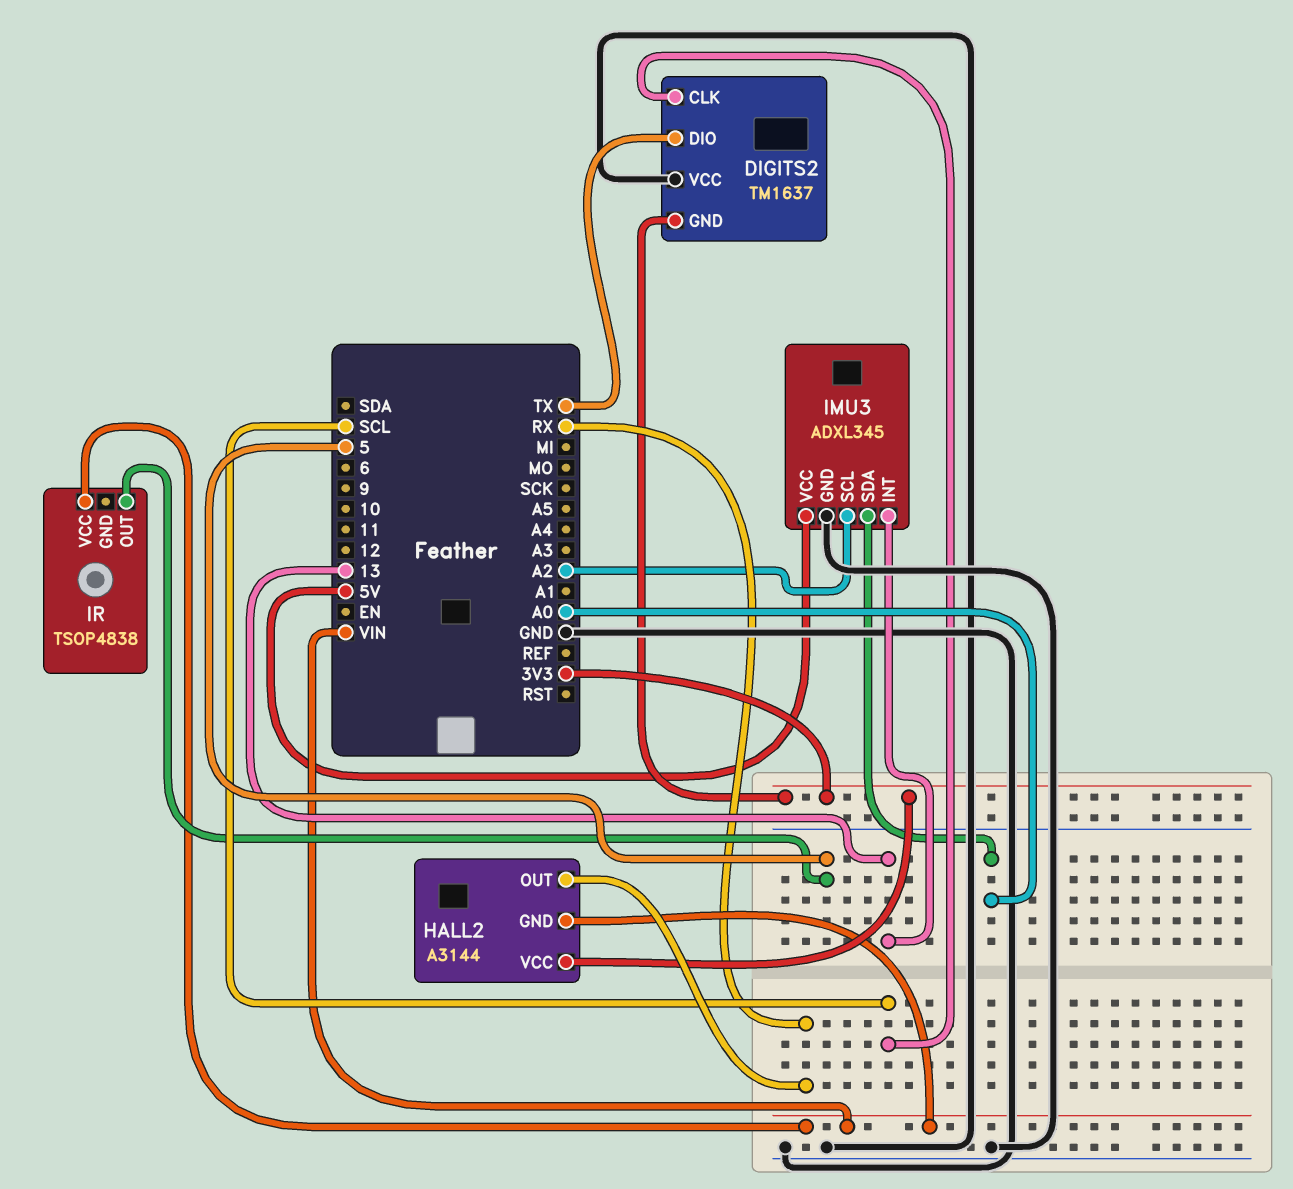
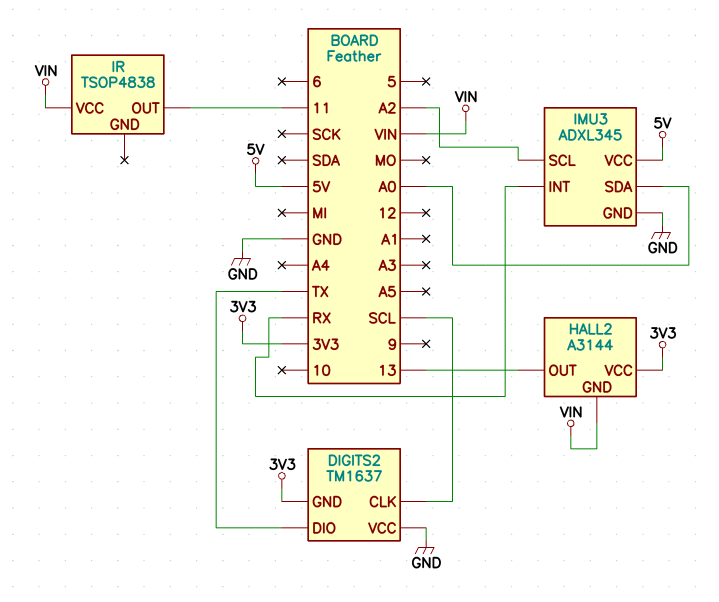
HALL2 pin OUT: RX -> 13
IMU3 pin INT: 13 -> RX
IR pin OUT: 5 -> 11

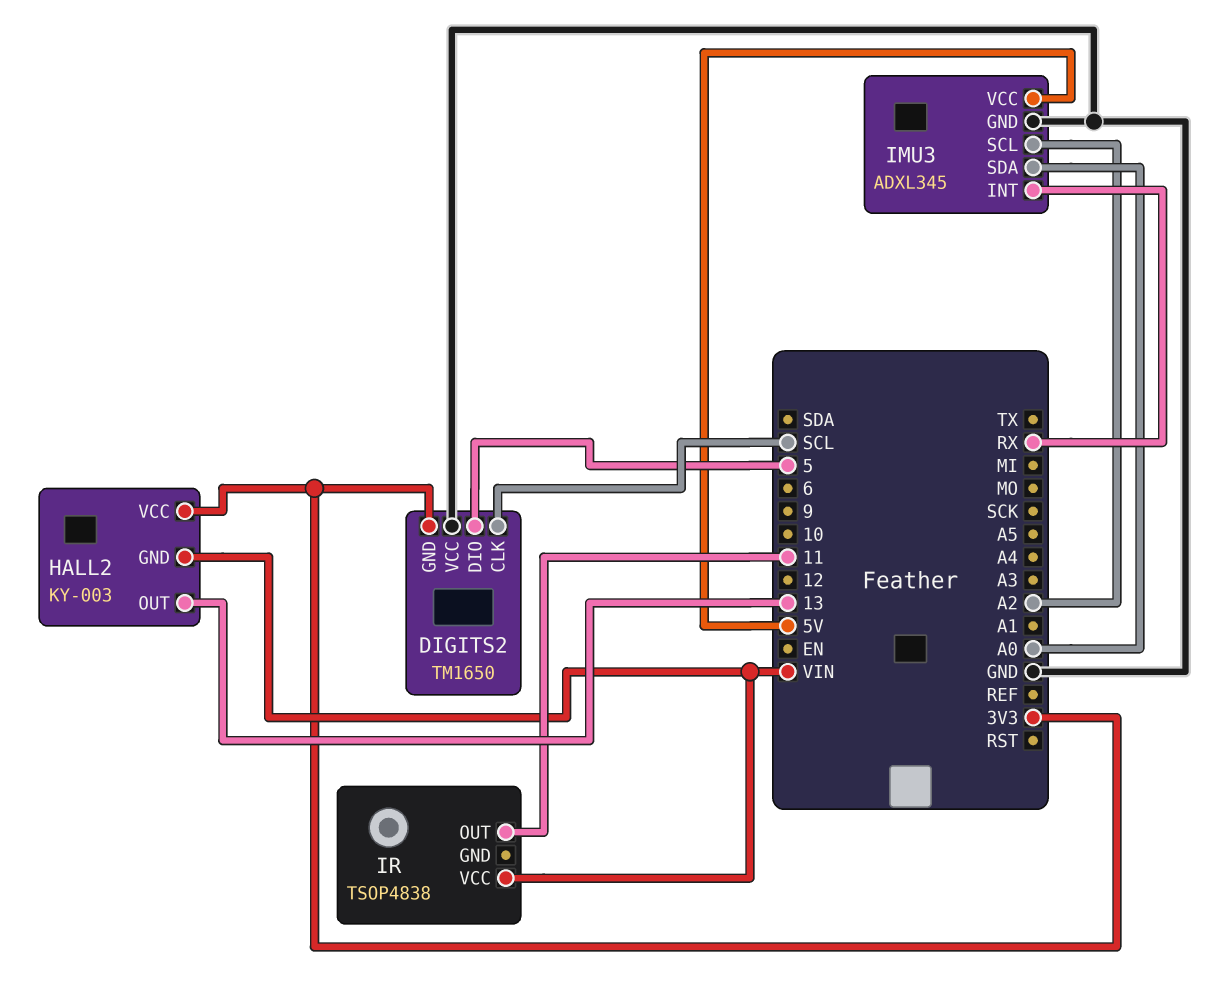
DIGITS2: TM1637 -> TM1650
DIGITS2 pin DIO: TX -> 5
HALL2: A3144 -> KY-003

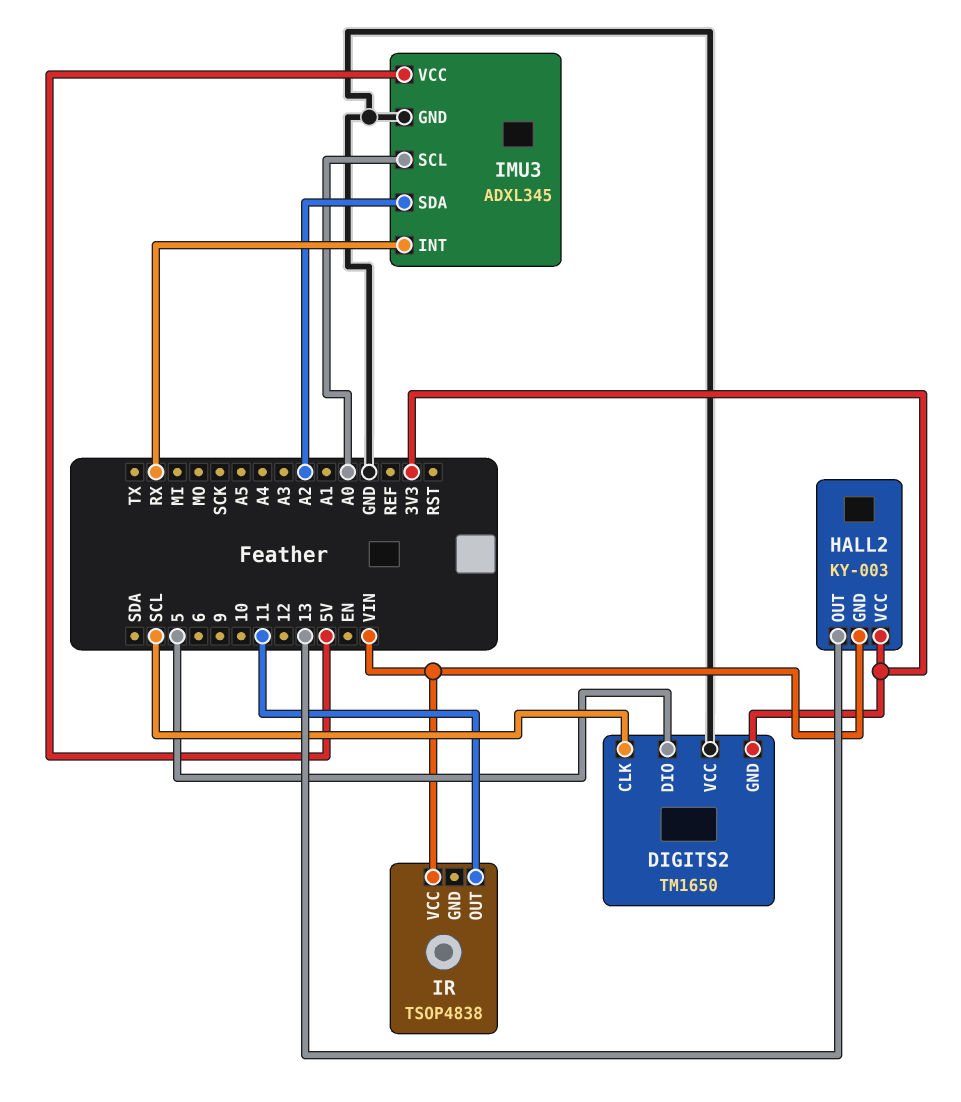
IMU3 pin SCL: A2 -> A0
IMU3 pin SDA: A0 -> A2

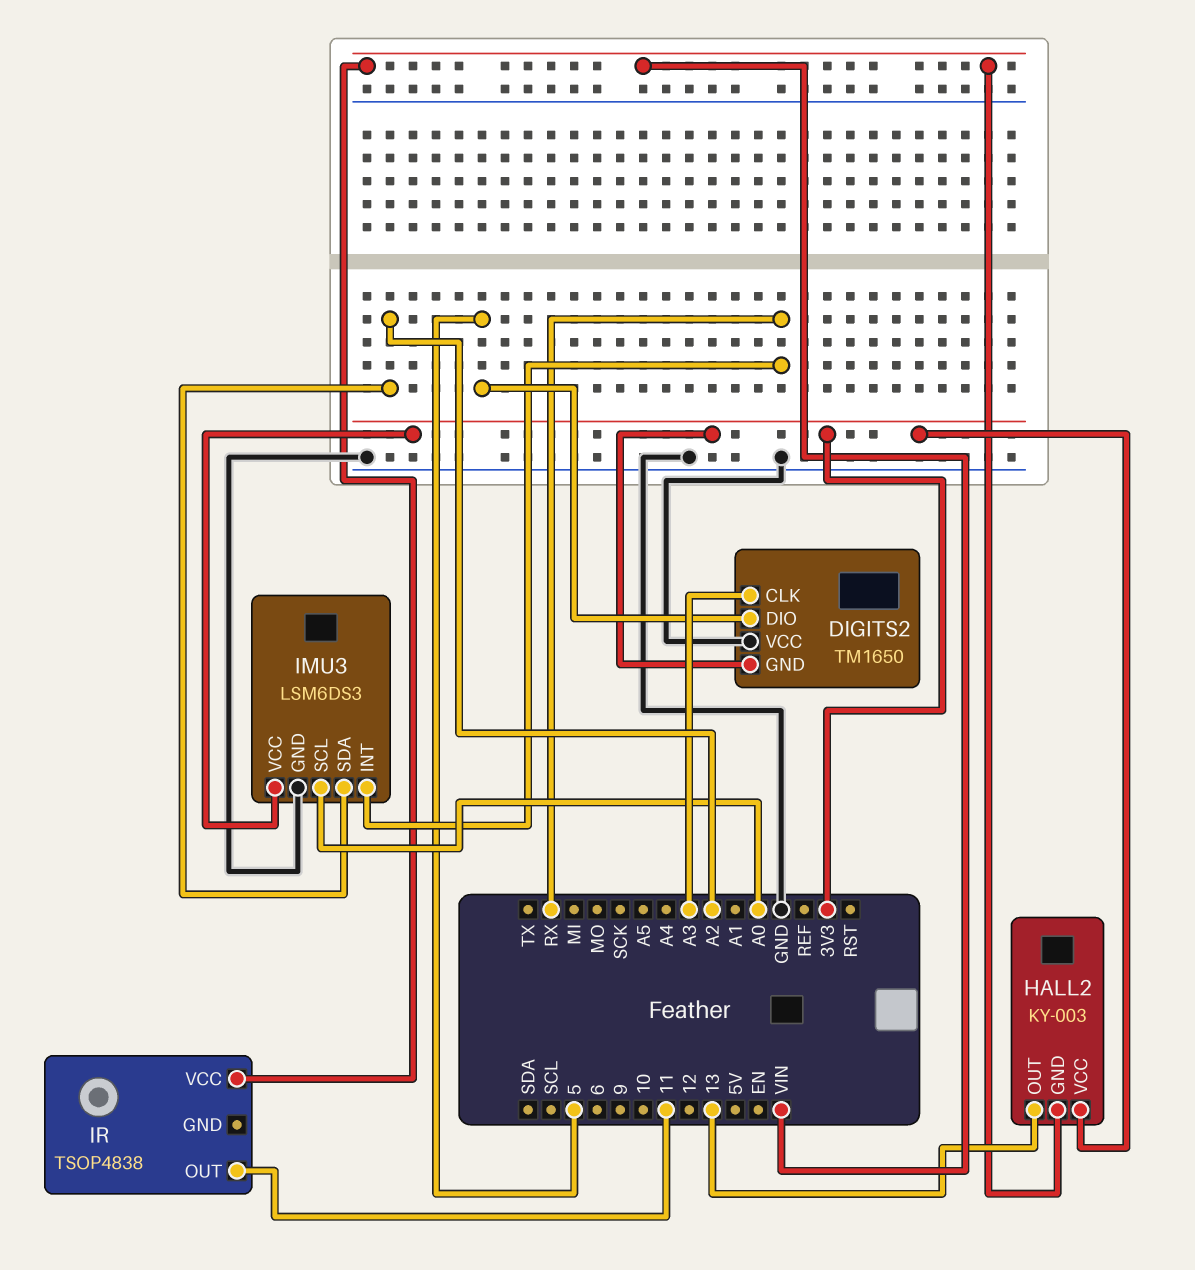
DIGITS2 pin CLK: SCL -> A3
IMU3: ADXL345 -> LSM6DS3
IMU3 pin VCC: 5V -> 3V3

